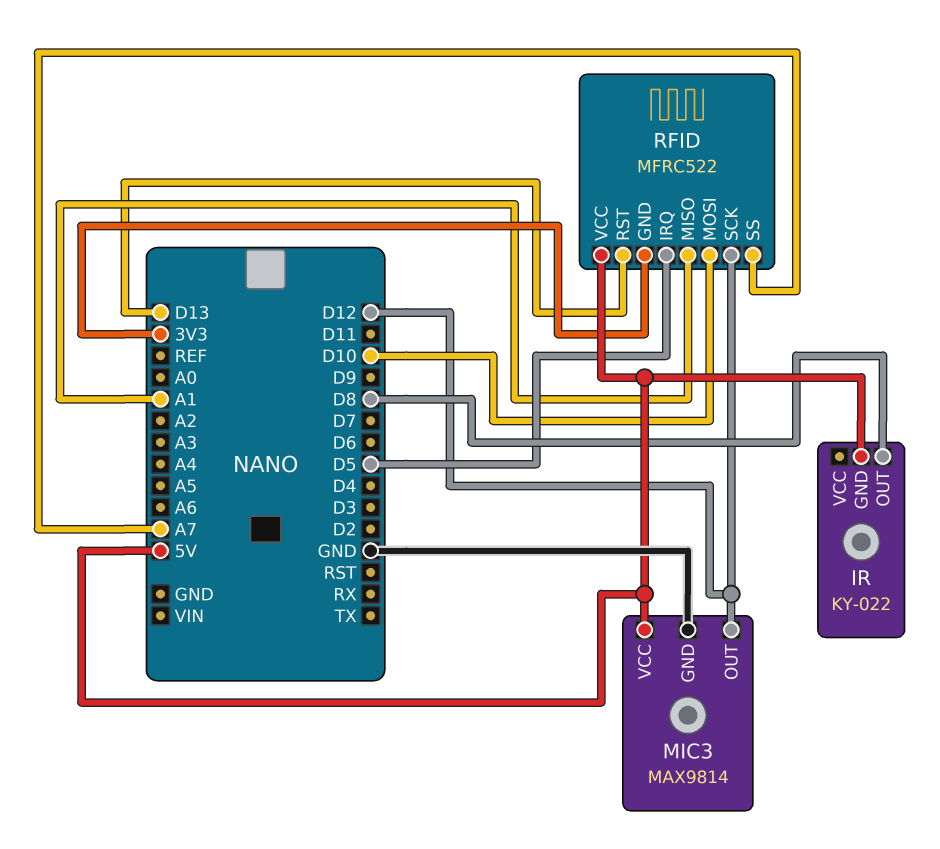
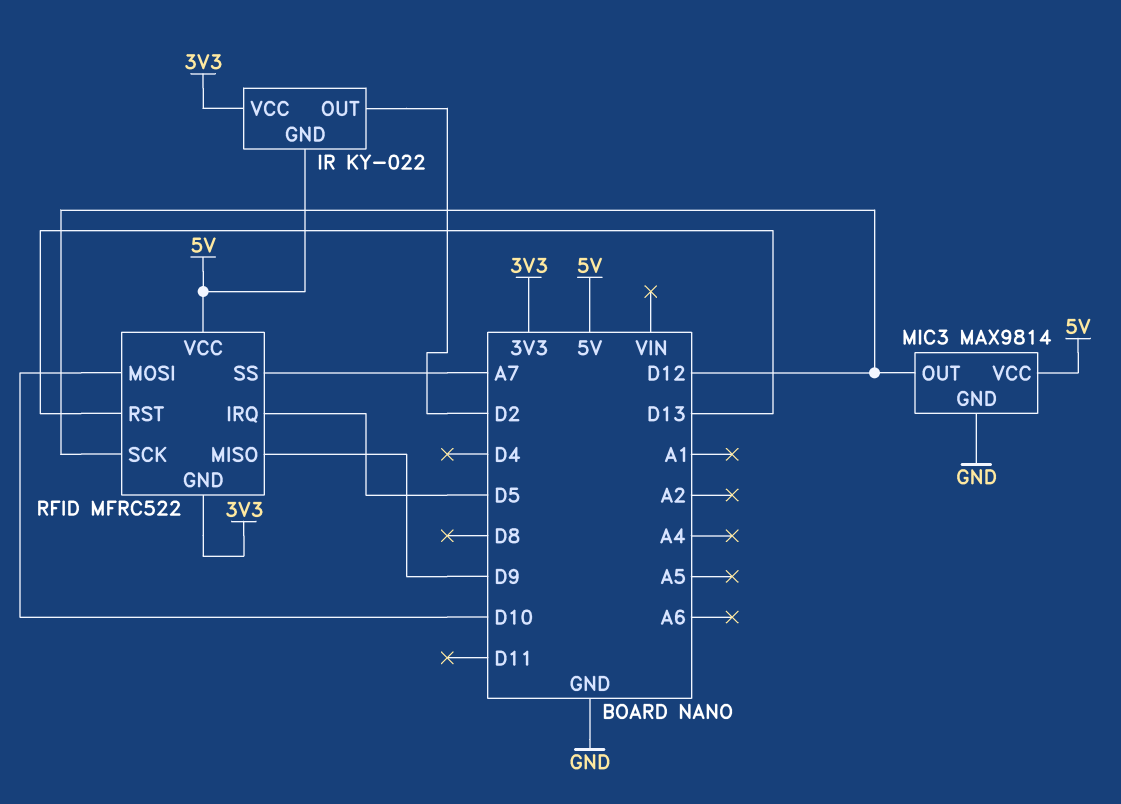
IR pin OUT: D8 -> D2
IR pin VCC: none -> 3V3
RFID pin MISO: A1 -> D9

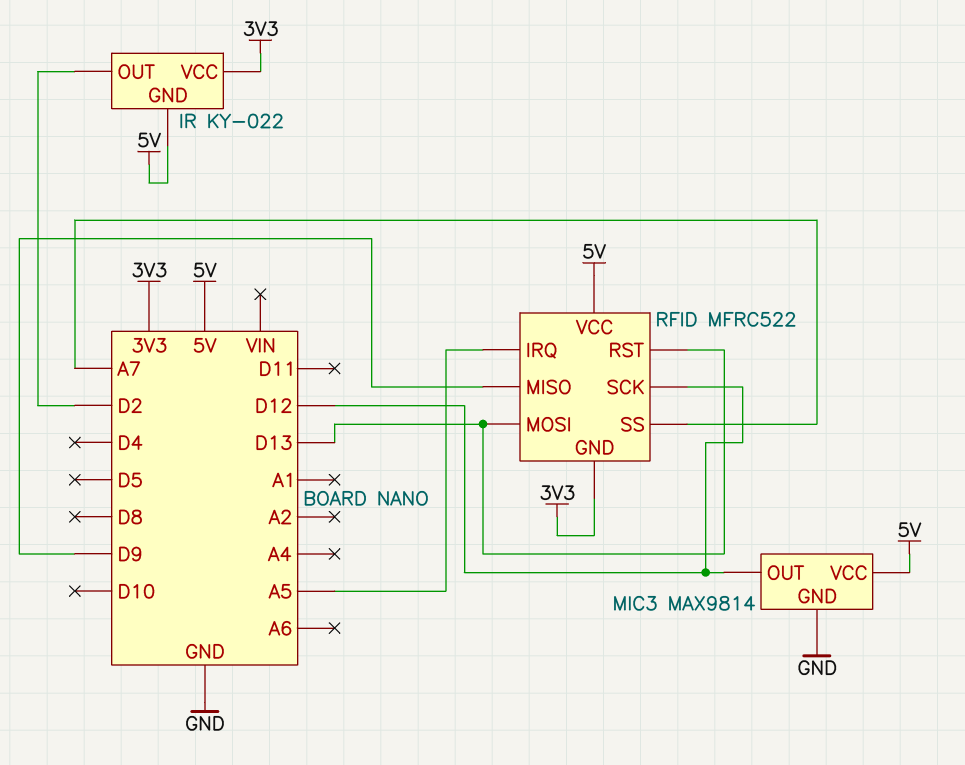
RFID pin IRQ: D5 -> A5
RFID pin MOSI: D10 -> D13

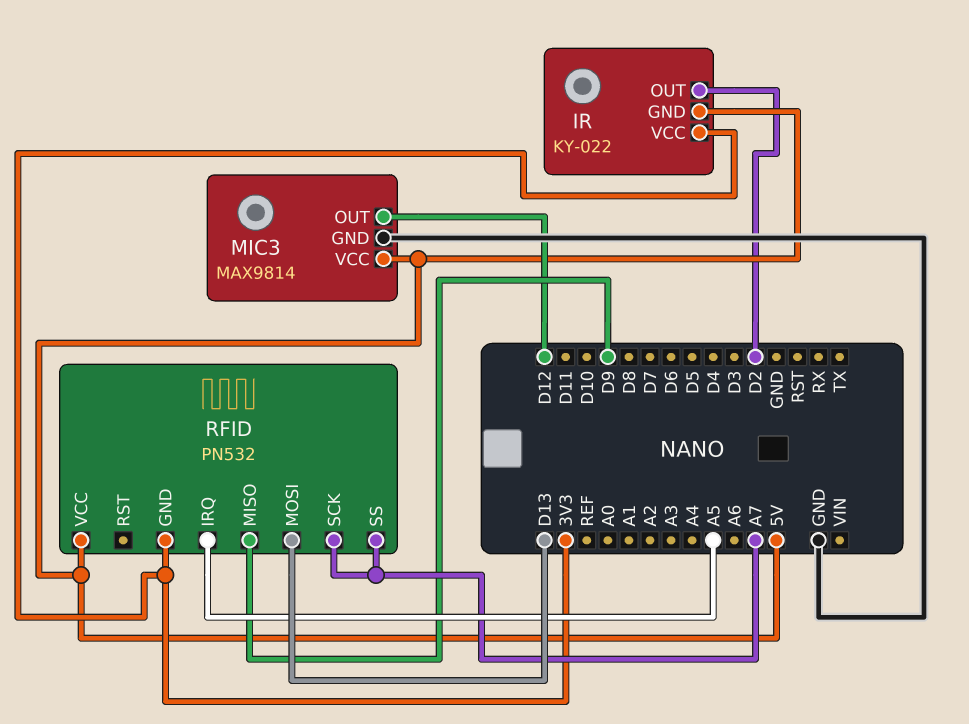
RFID: MFRC522 -> PN532
RFID pin RST: D13 -> none
RFID pin SCK: D12 -> A7

